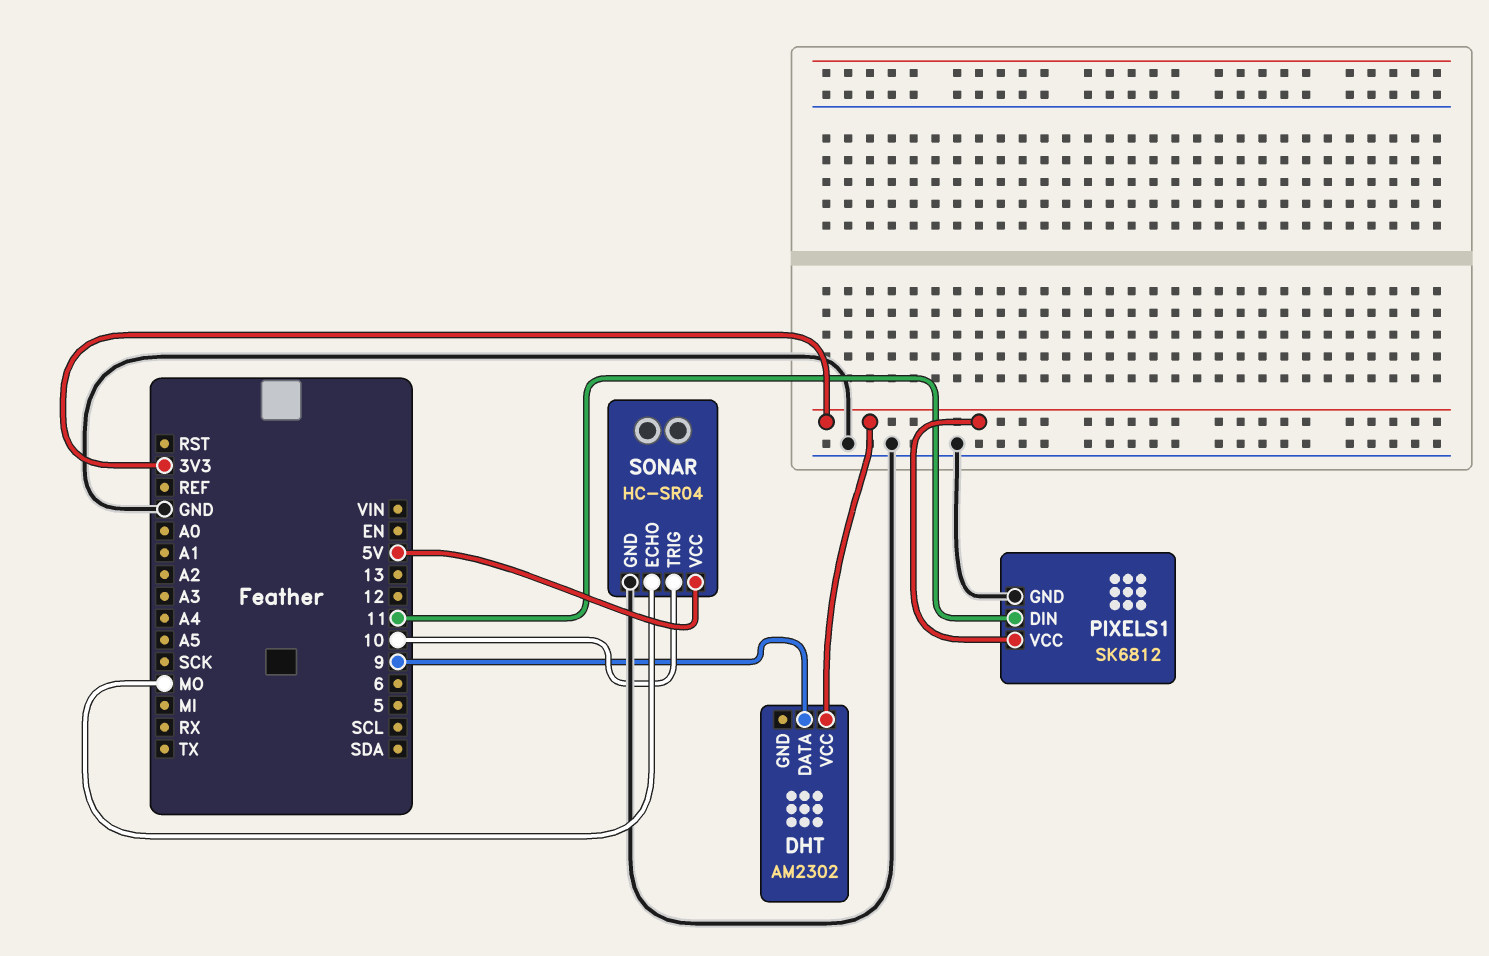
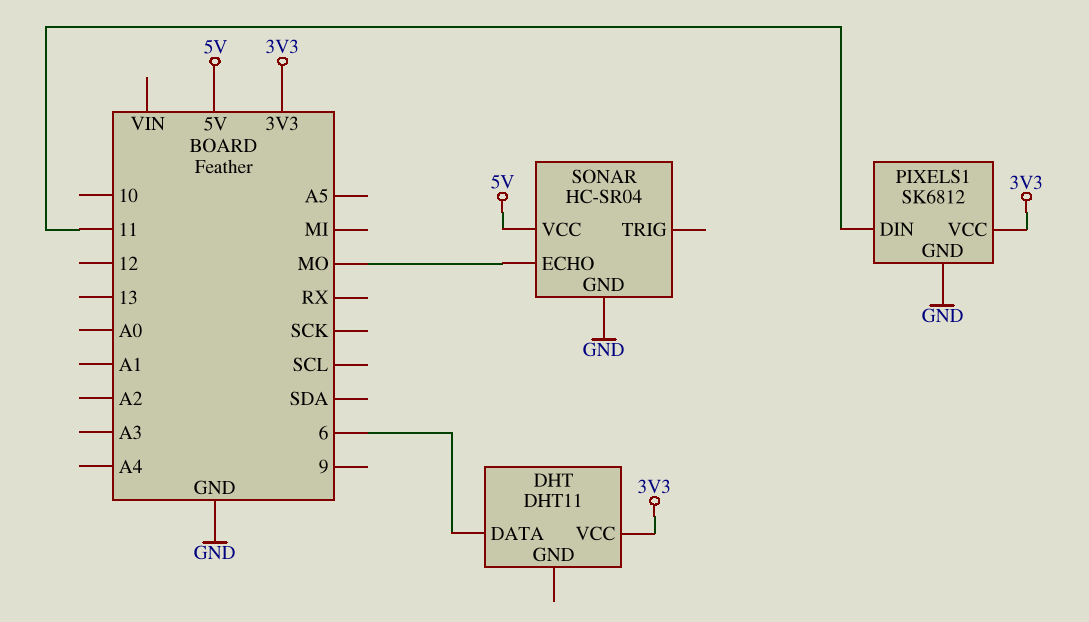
DHT: AM2302 -> DHT11
DHT pin DATA: 9 -> 6
SONAR pin TRIG: 10 -> none

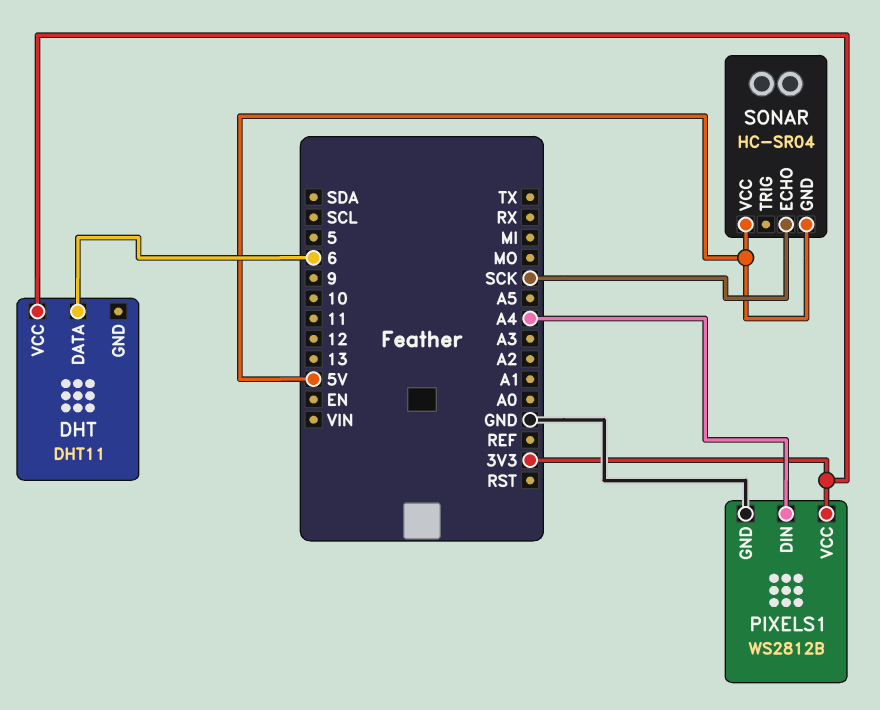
PIXELS1: SK6812 -> WS2812B
PIXELS1 pin DIN: 11 -> A4
SONAR pin ECHO: MO -> SCK
SONAR pin GND: GND -> 5V

